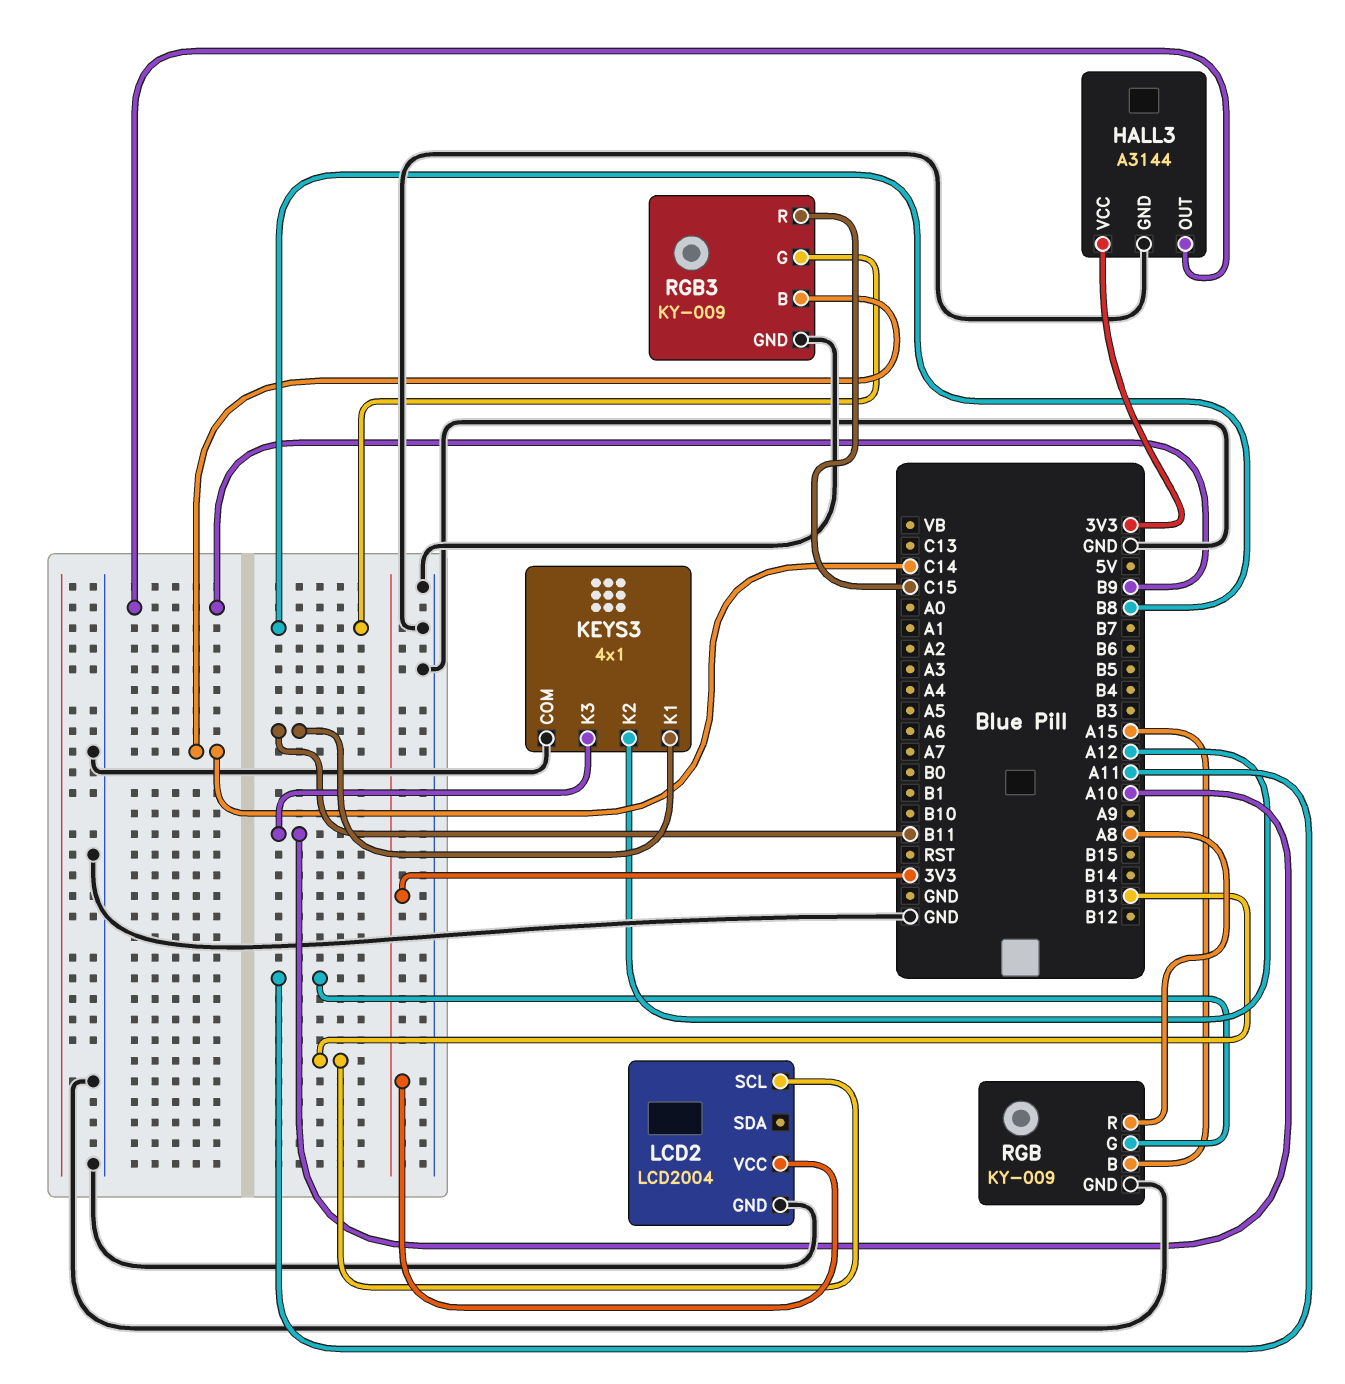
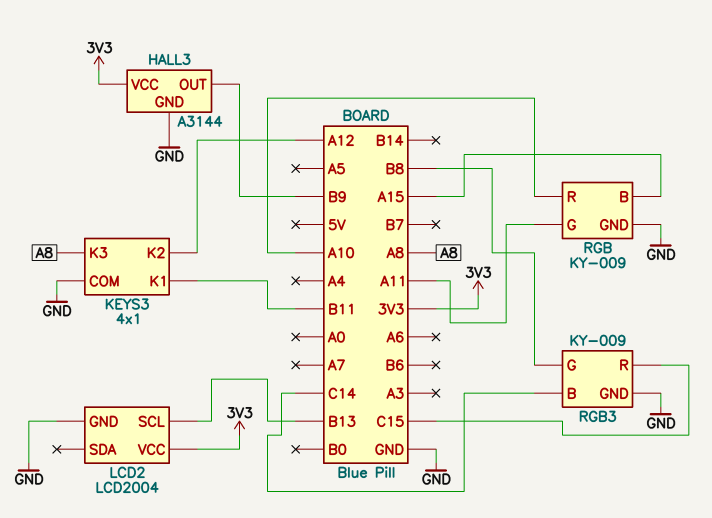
KEYS3 pin K3: A10 -> A8
RGB pin R: A8 -> A10

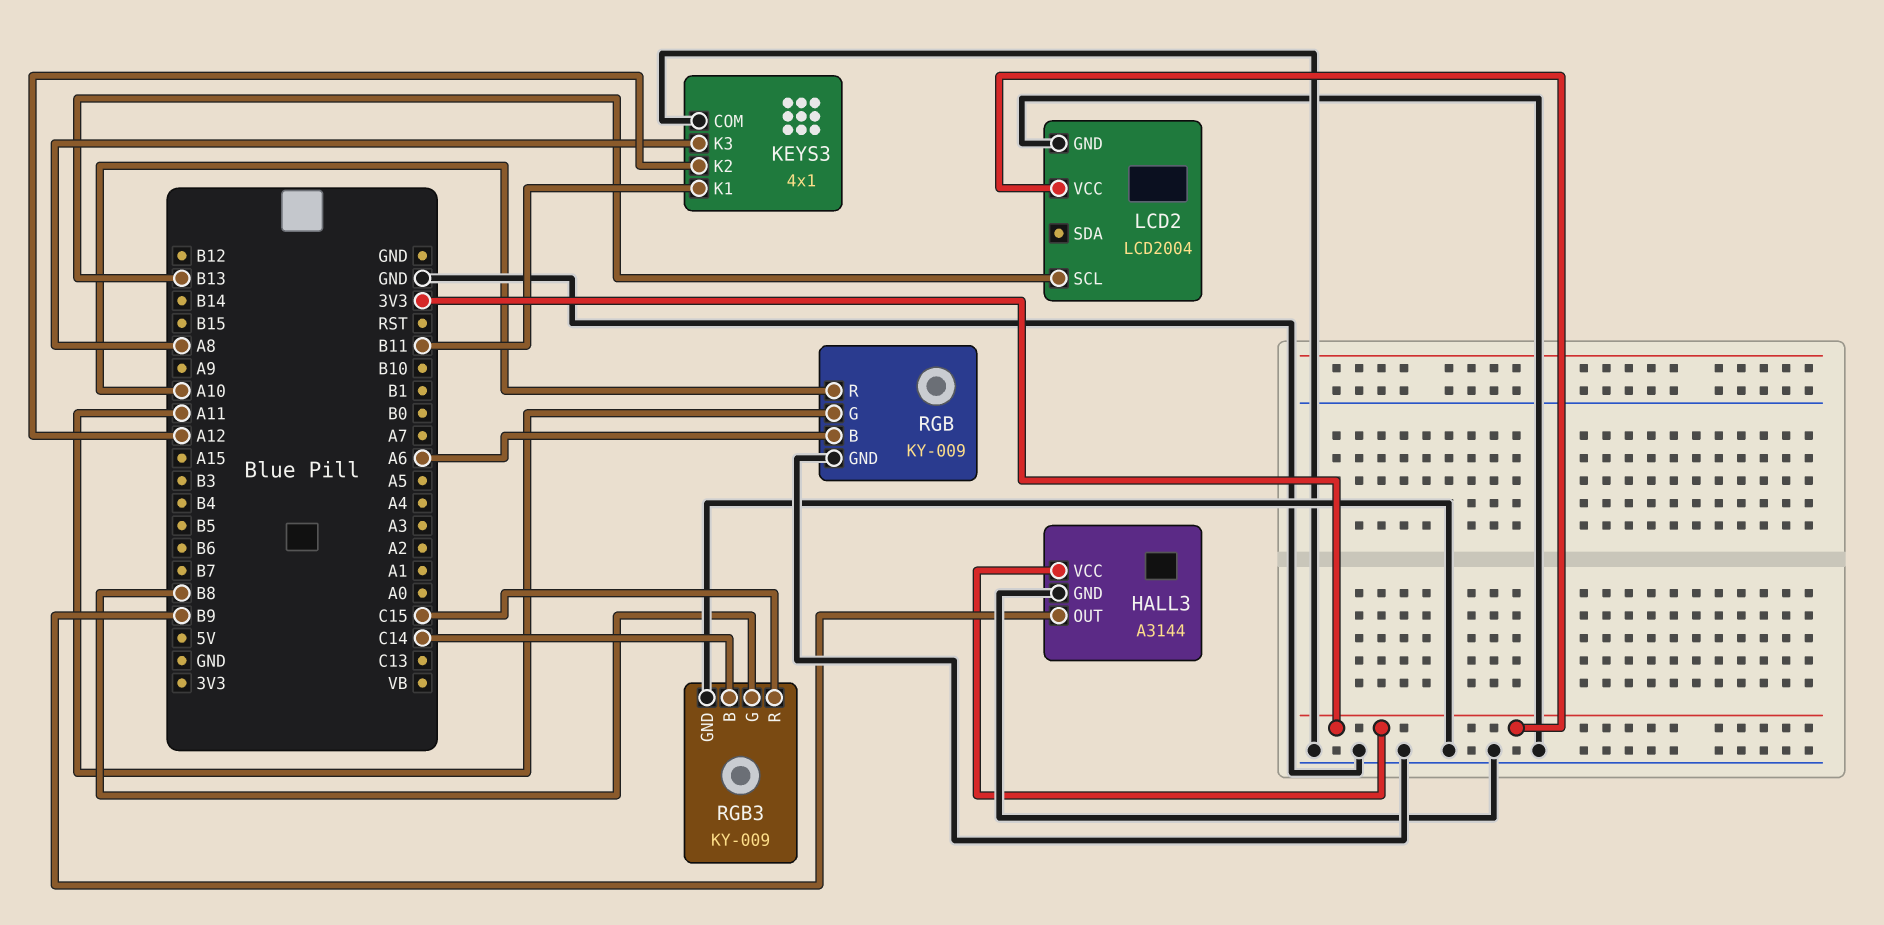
RGB pin B: A15 -> A6

